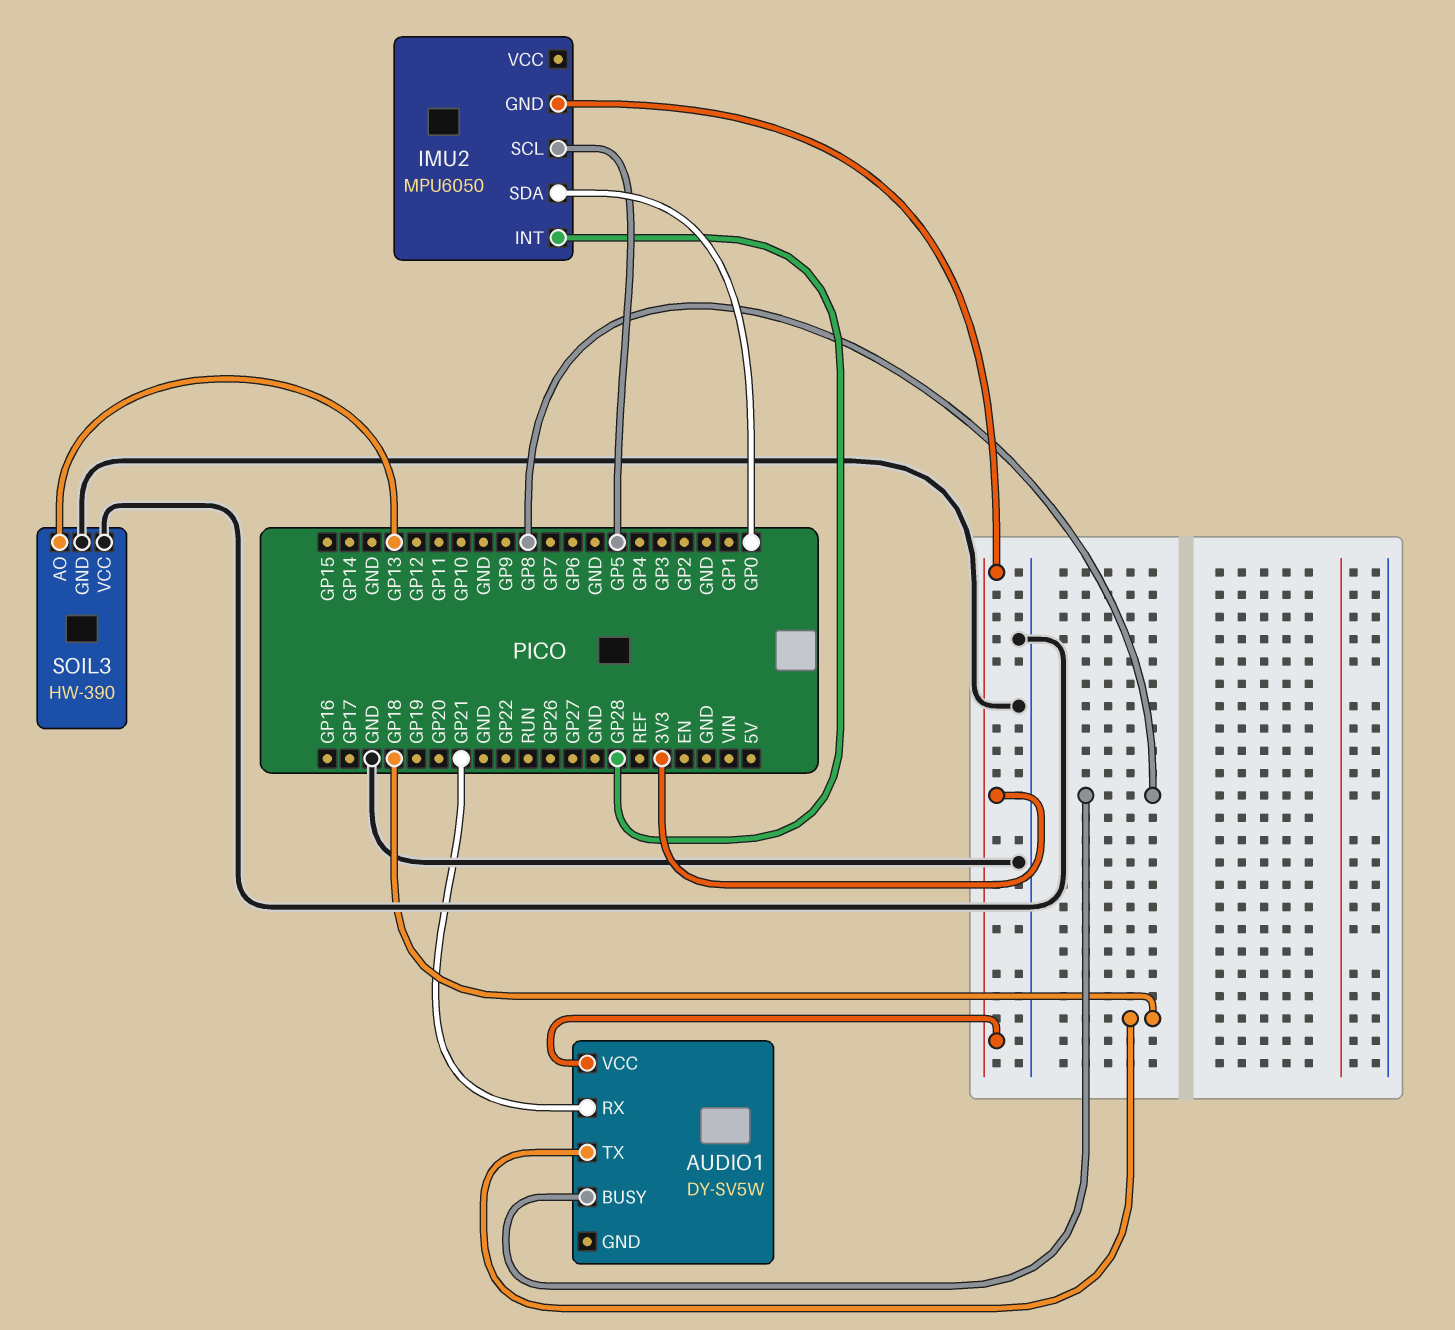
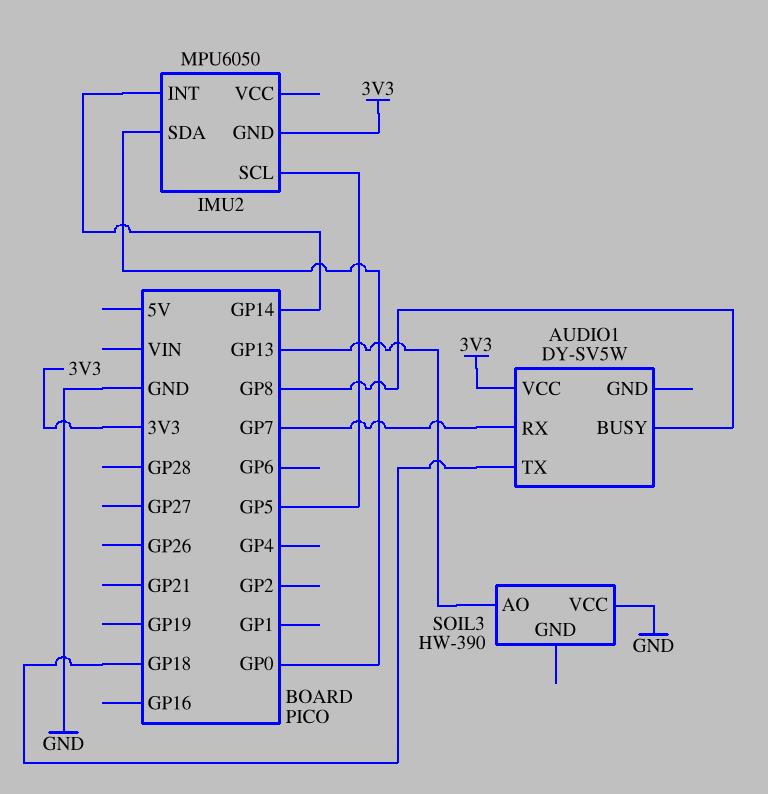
AUDIO1 pin RX: GP21 -> GP7
IMU2 pin INT: GP28 -> GP14
SOIL3 pin GND: GND -> none

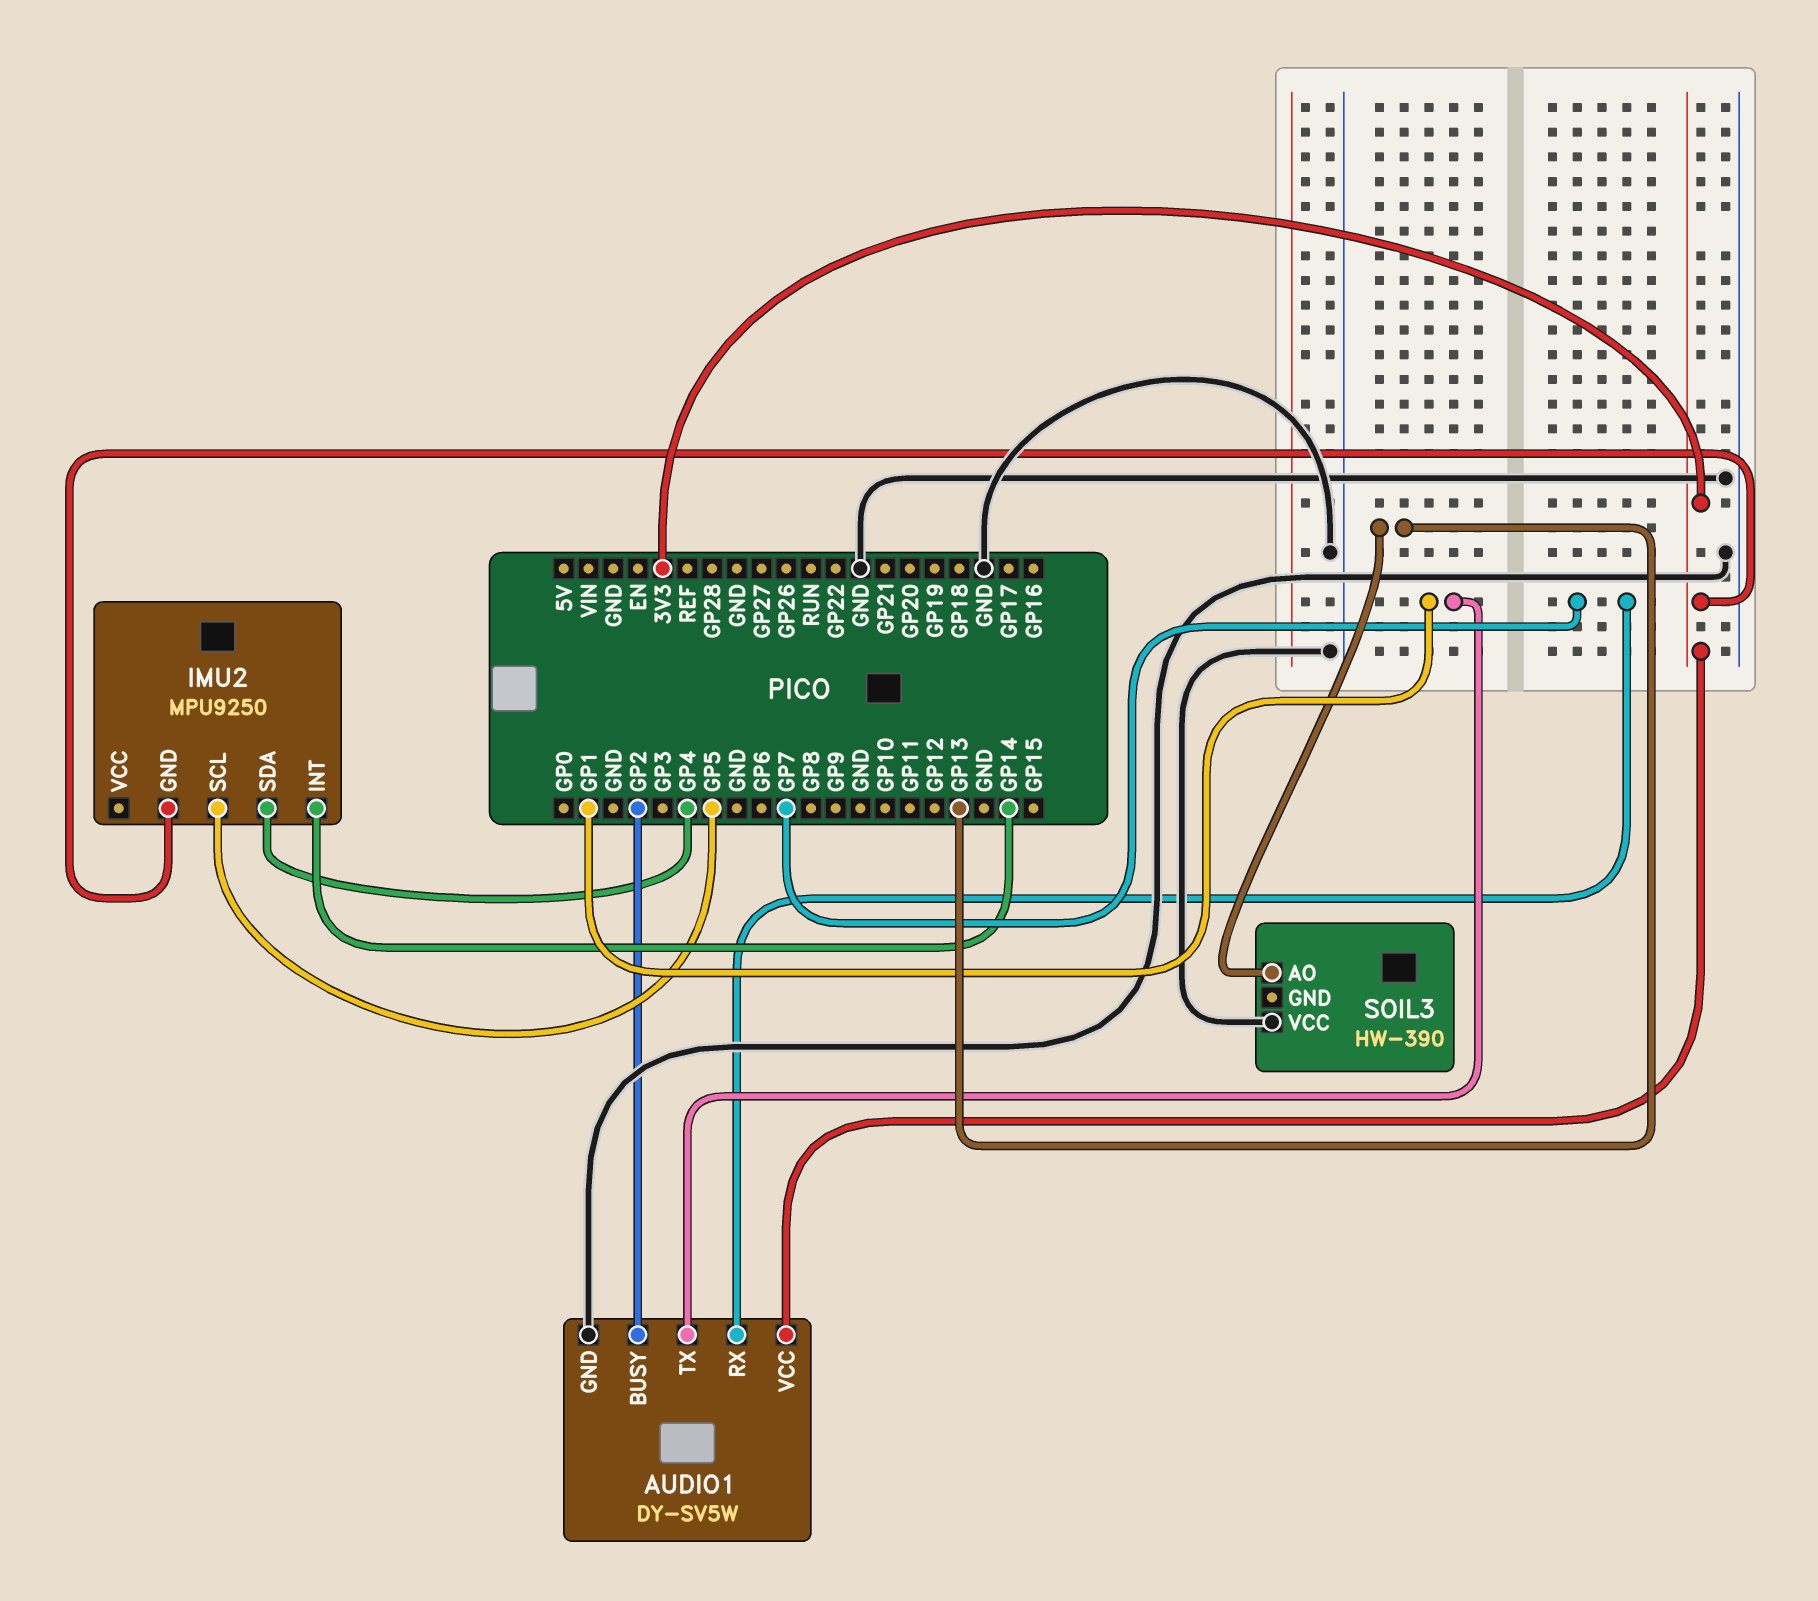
AUDIO1 pin BUSY: GP8 -> GP2
AUDIO1 pin GND: none -> GND
AUDIO1 pin TX: GP18 -> GP1
IMU2: MPU6050 -> MPU9250
IMU2 pin SDA: GP0 -> GP4

